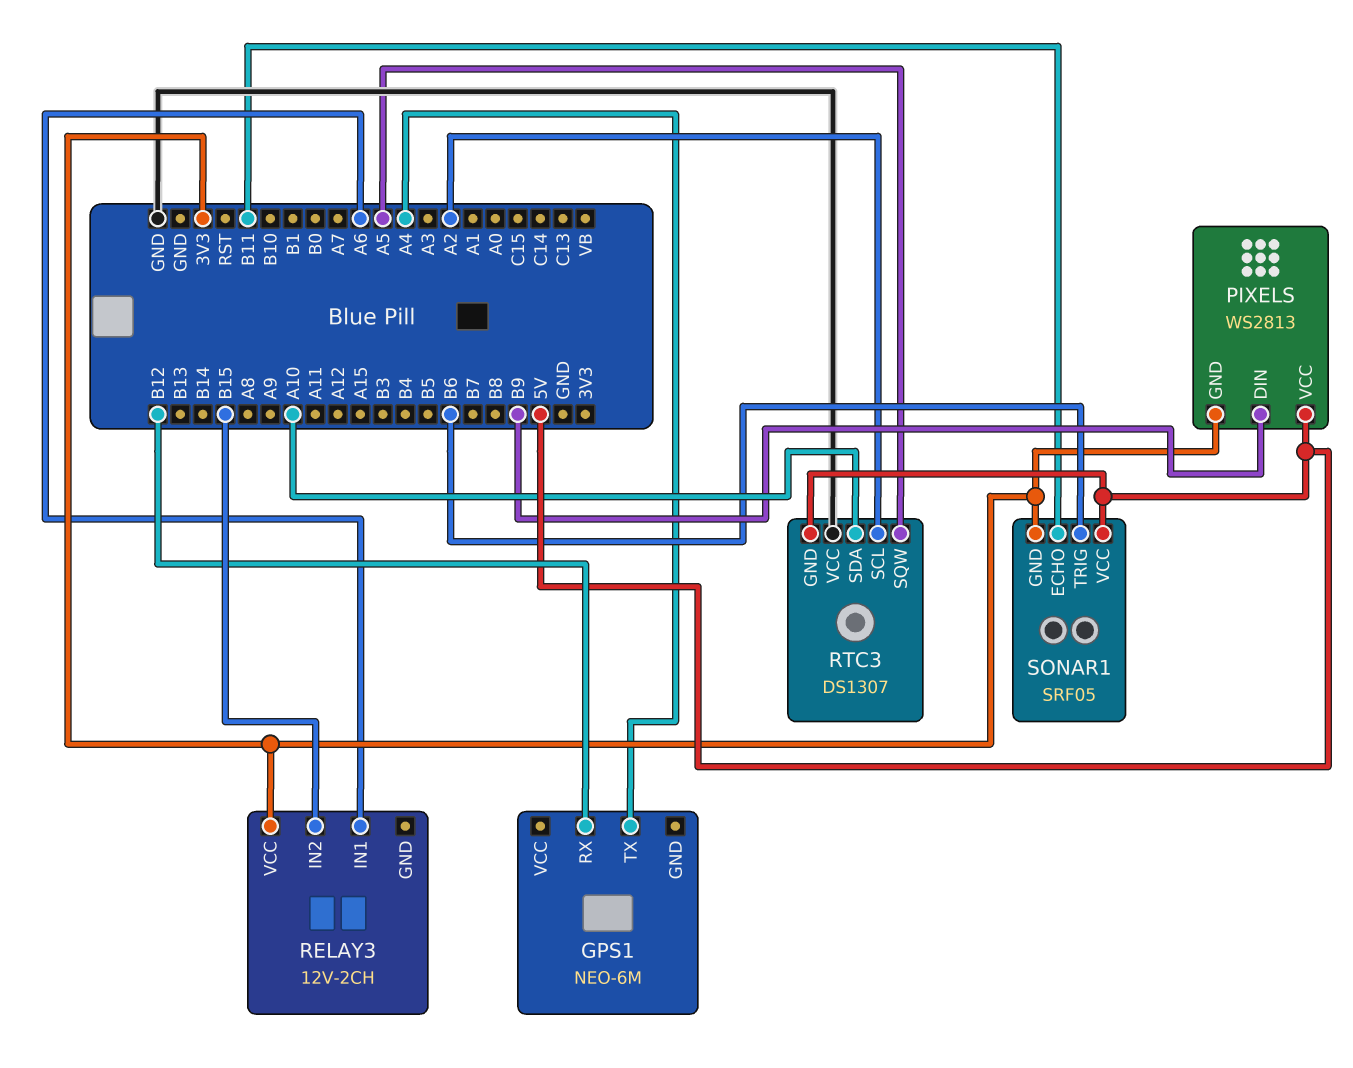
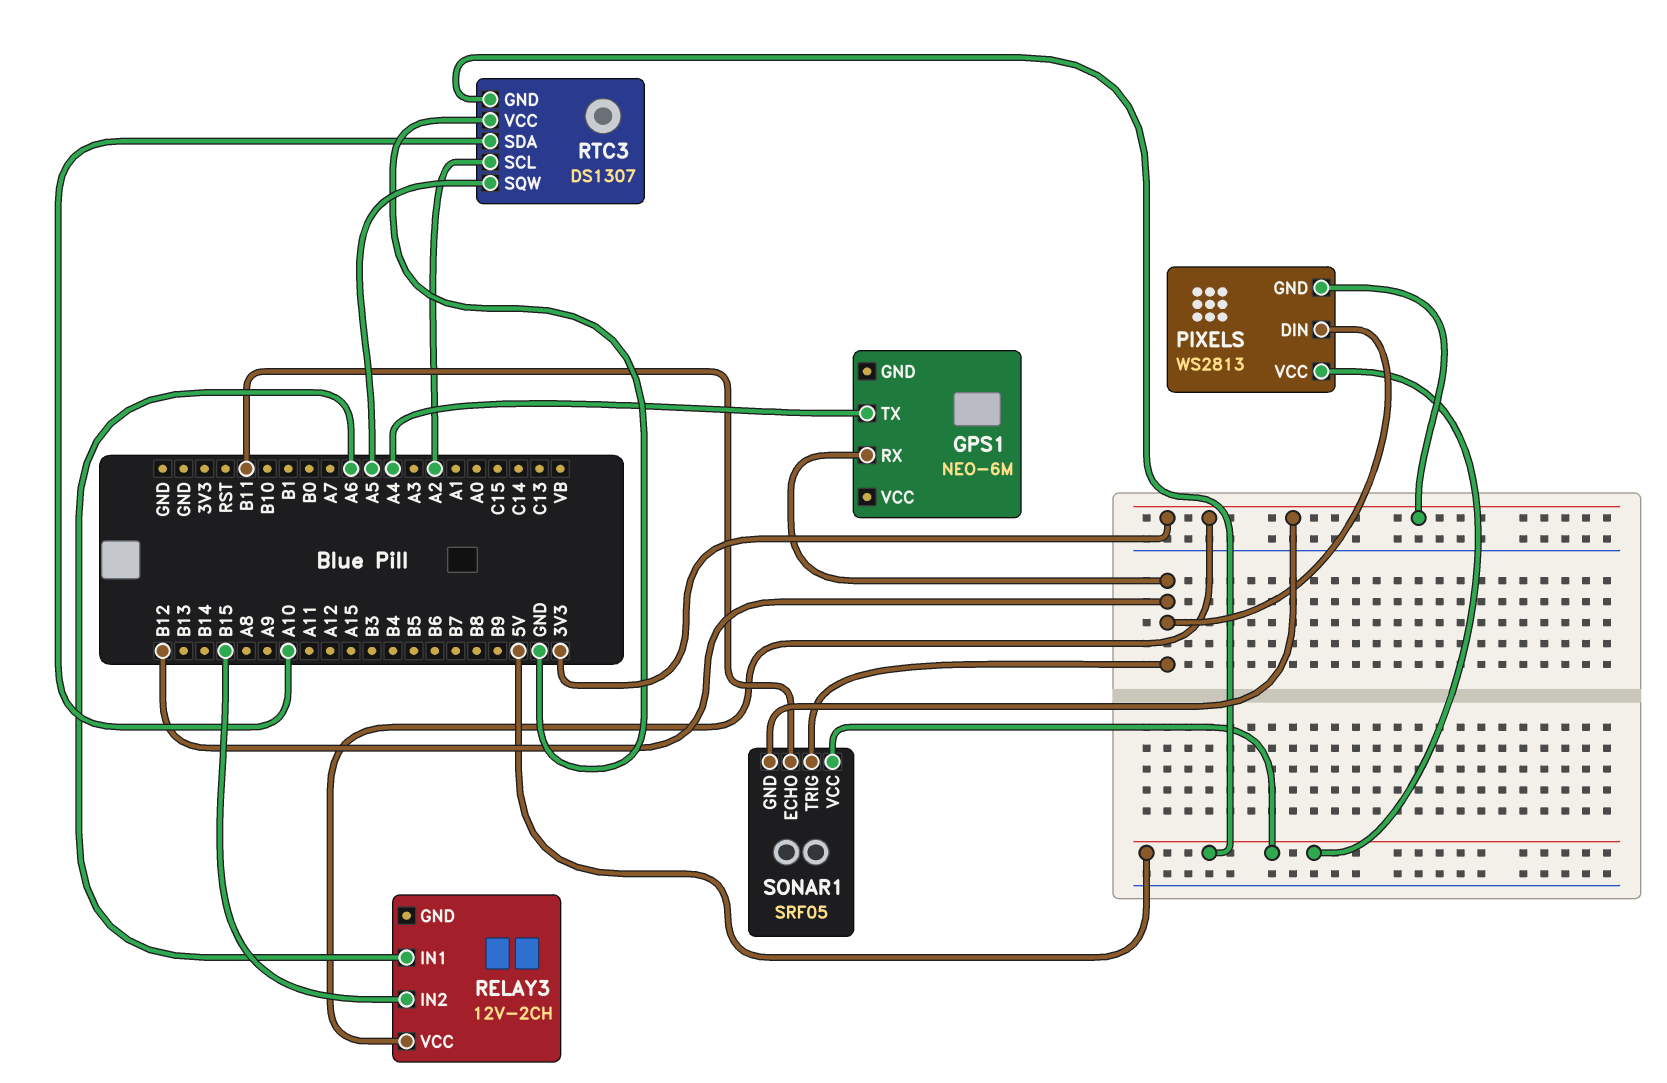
PIXELS pin DIN: B9 -> B12
SONAR1 pin TRIG: B6 -> B12

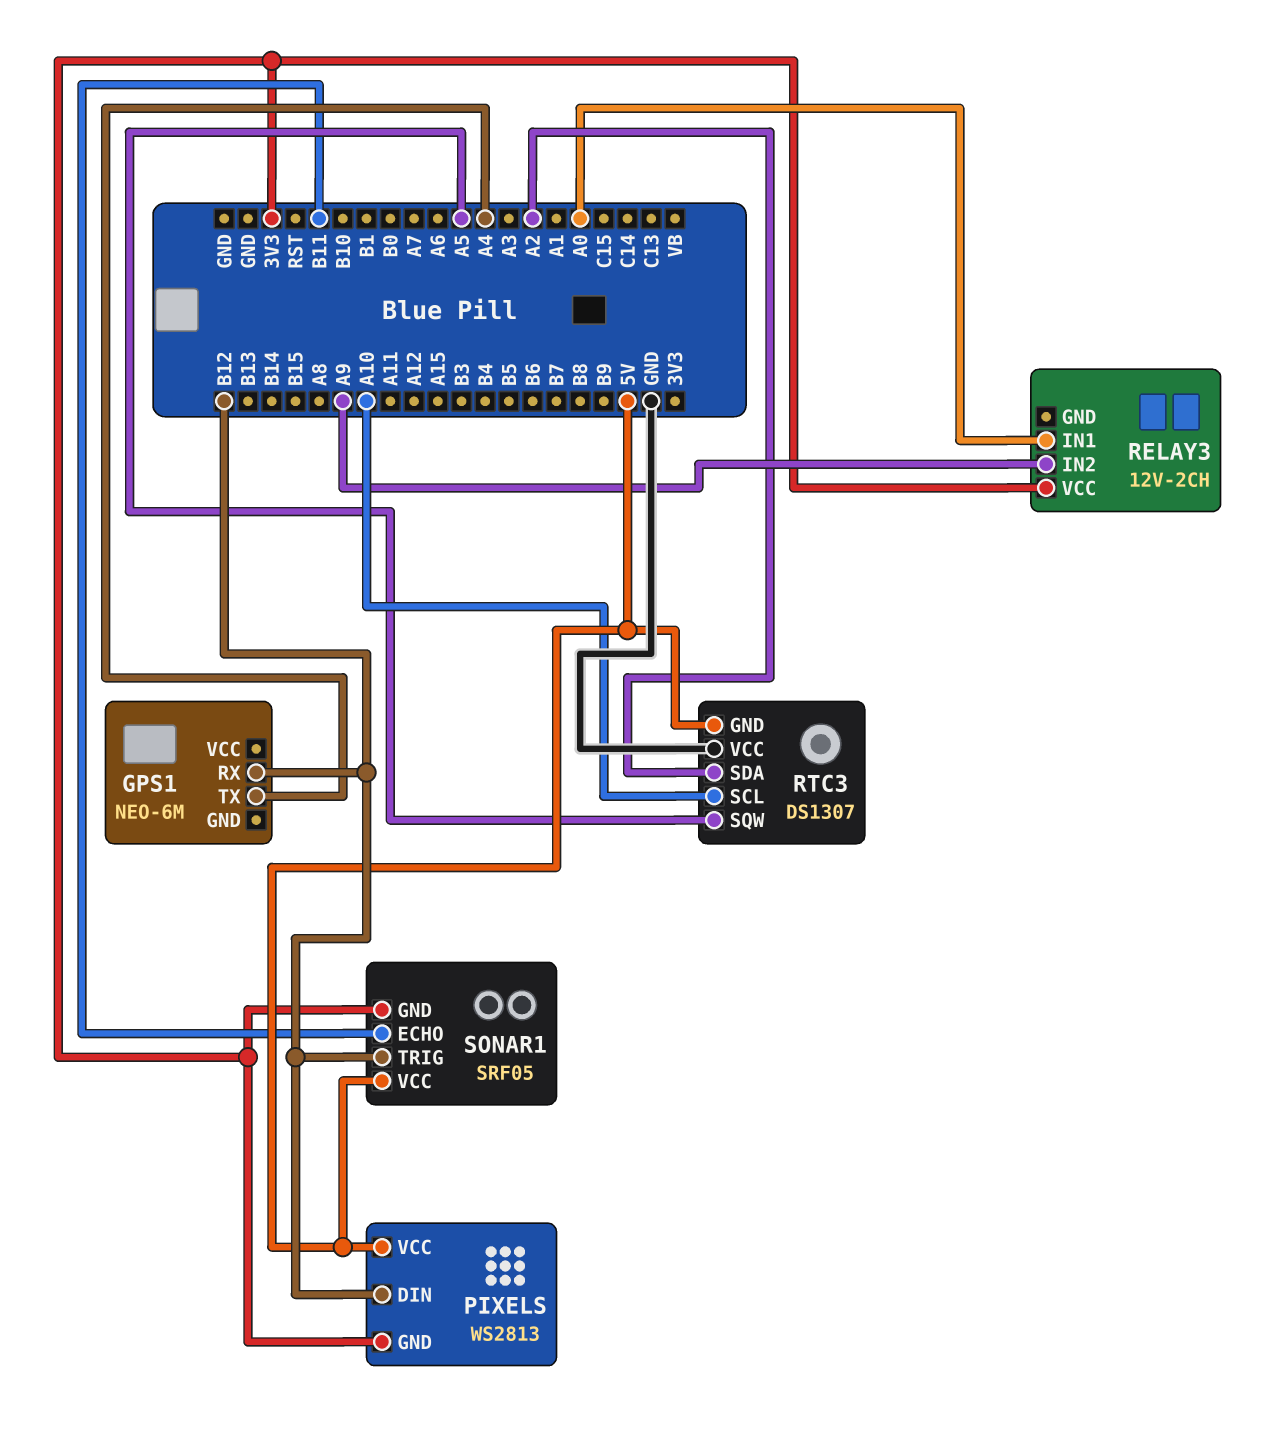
RELAY3 pin IN1: A6 -> A0
RELAY3 pin IN2: B15 -> A9
RTC3 pin SCL: A2 -> A10
RTC3 pin SDA: A10 -> A2

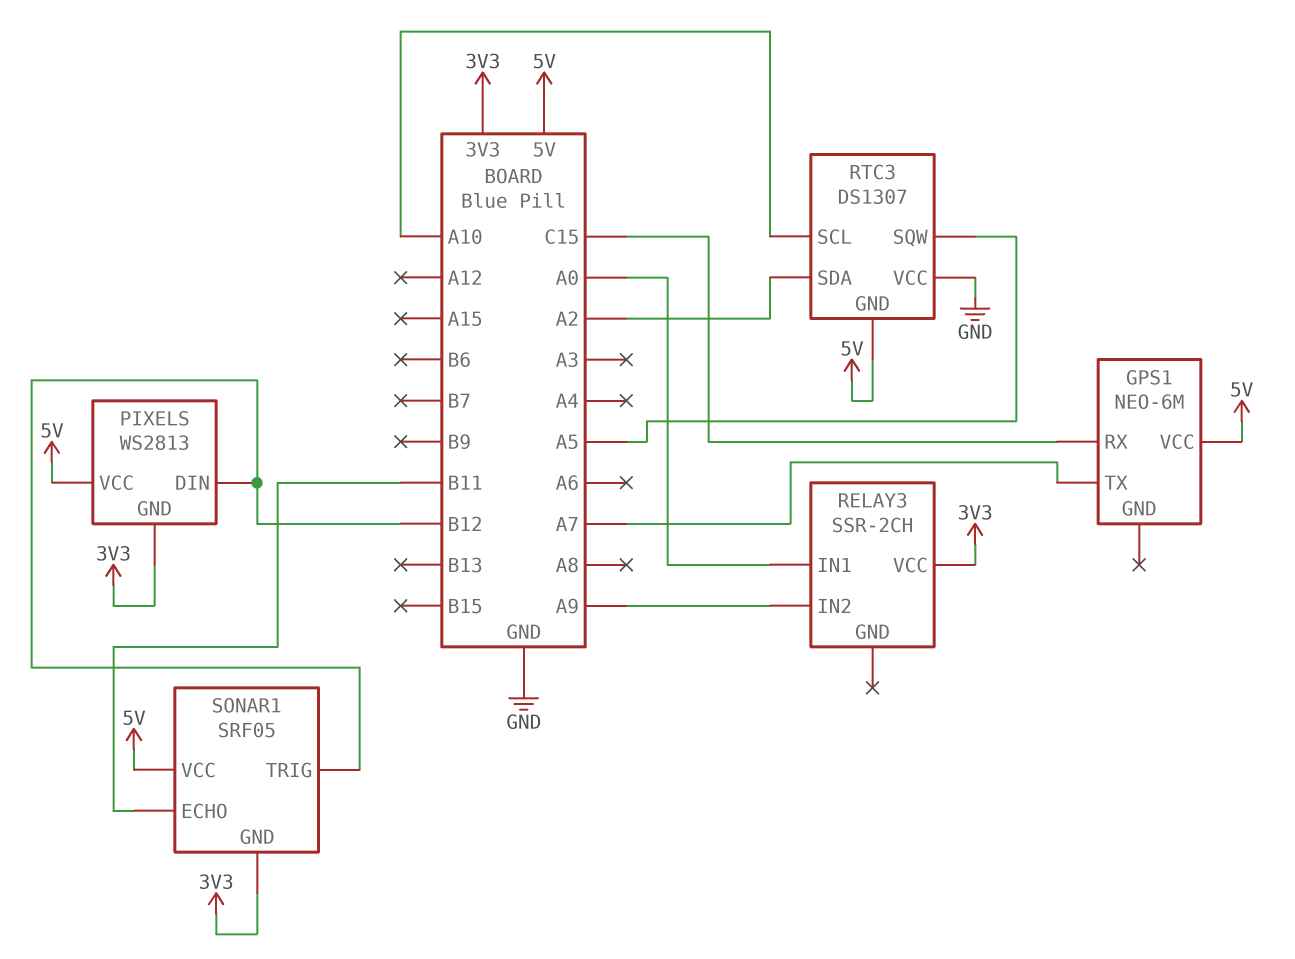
GPS1 pin RX: B12 -> C15
GPS1 pin TX: A4 -> A7
GPS1 pin VCC: none -> 5V
RELAY3: 12V-2CH -> SSR-2CH

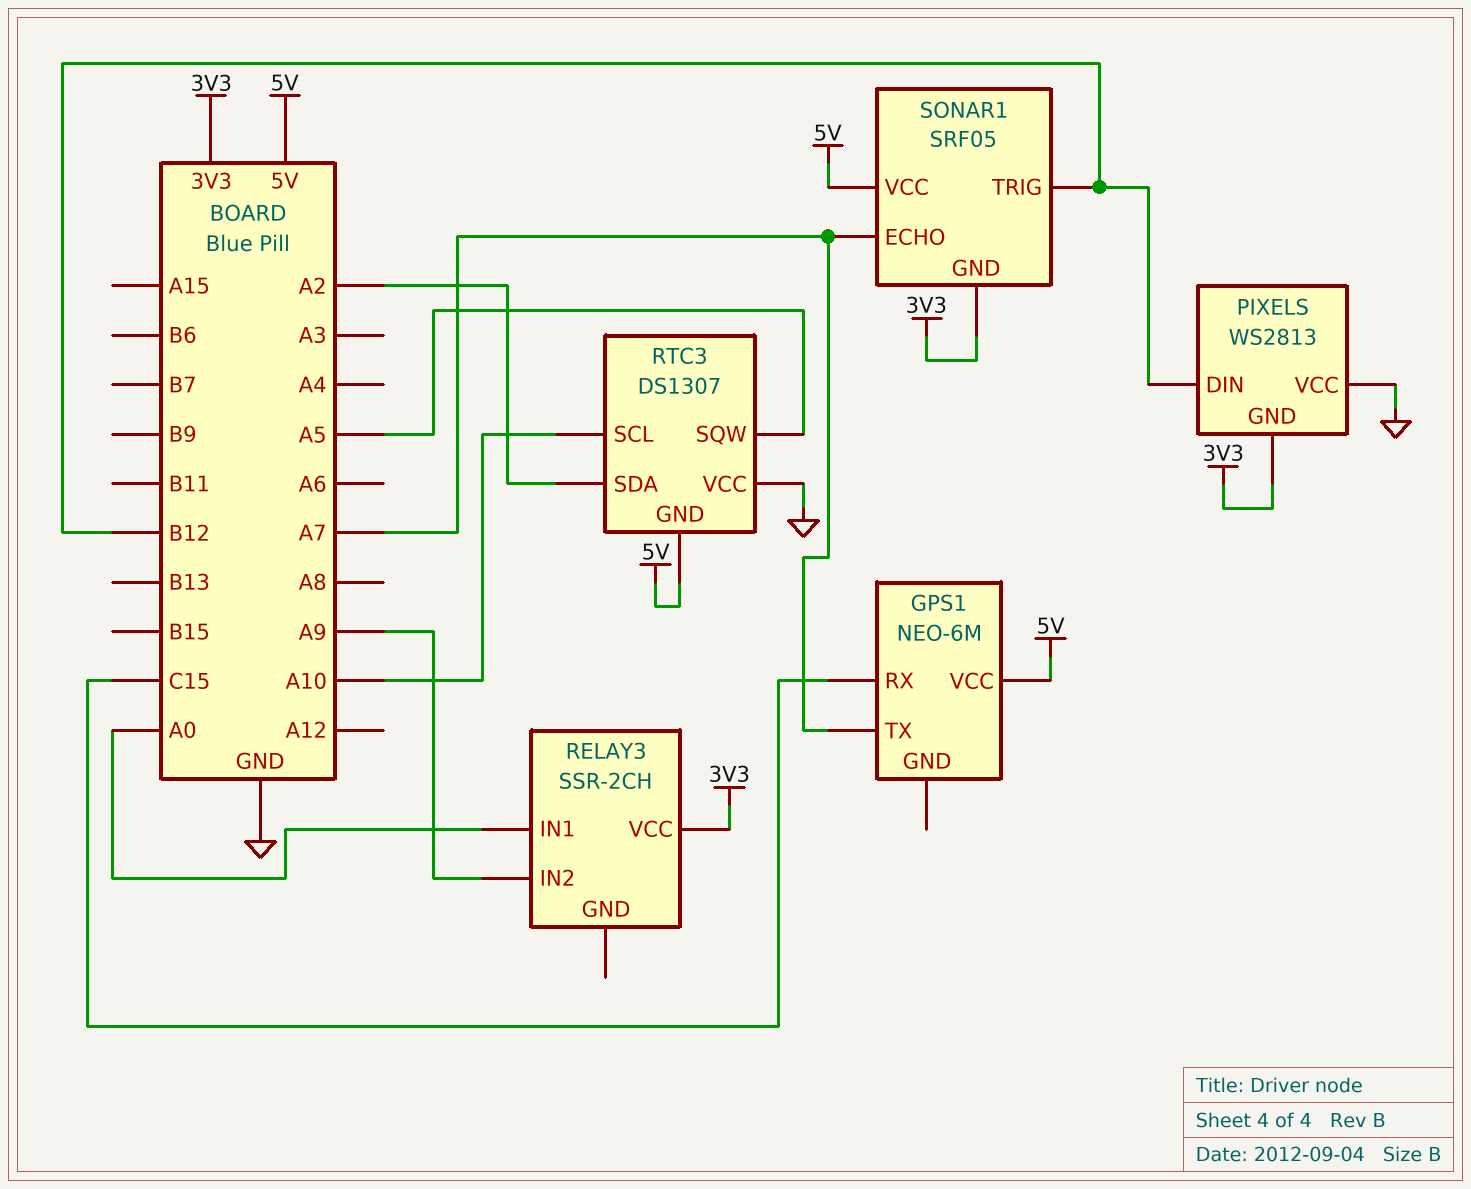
PIXELS pin VCC: 5V -> GND
SONAR1 pin ECHO: B11 -> A7

